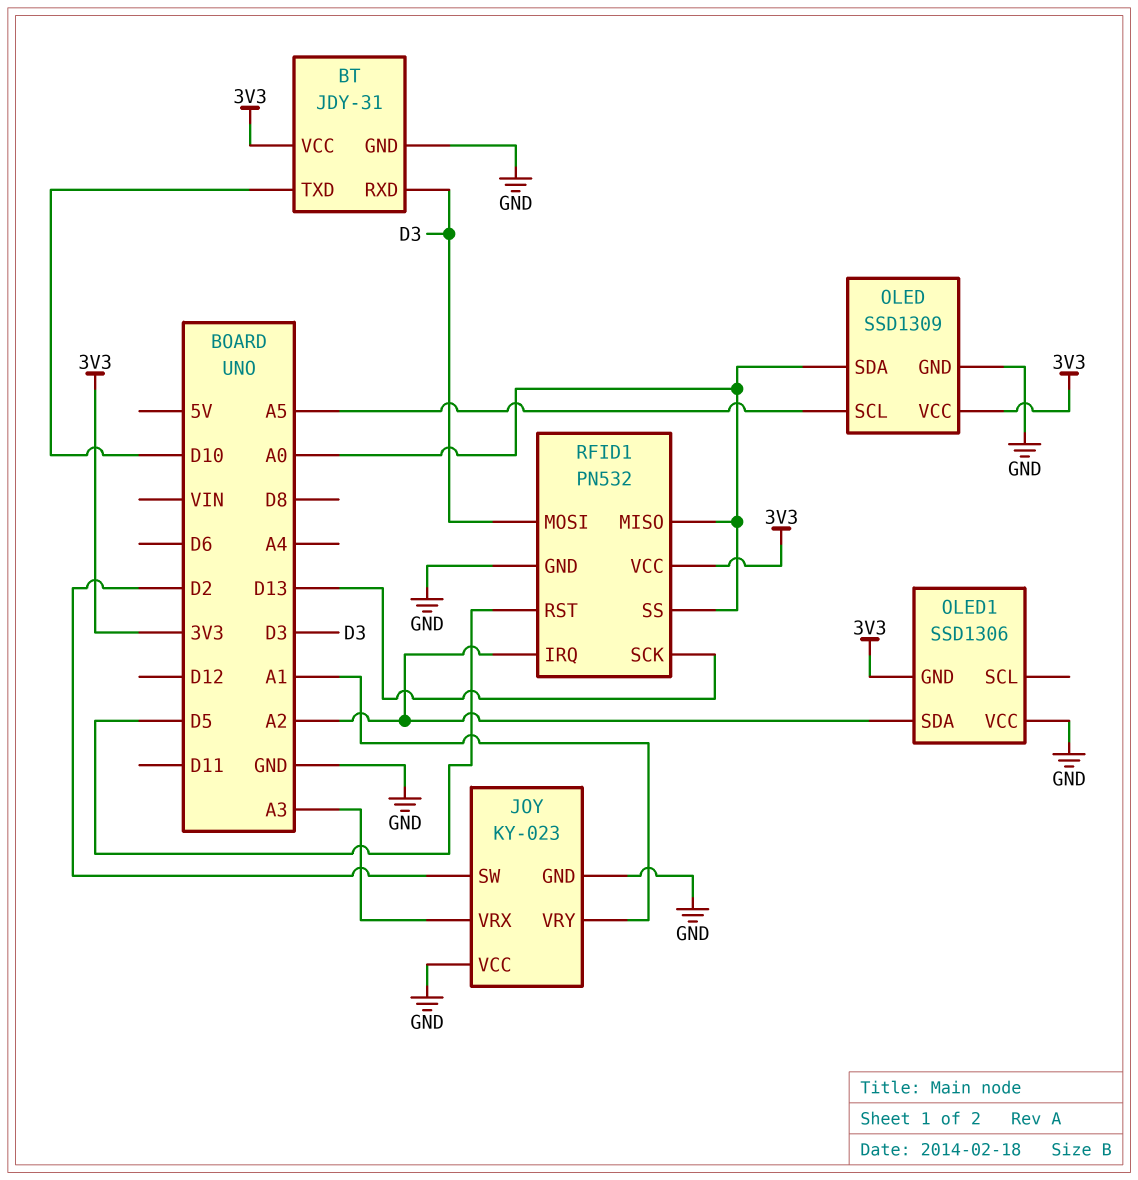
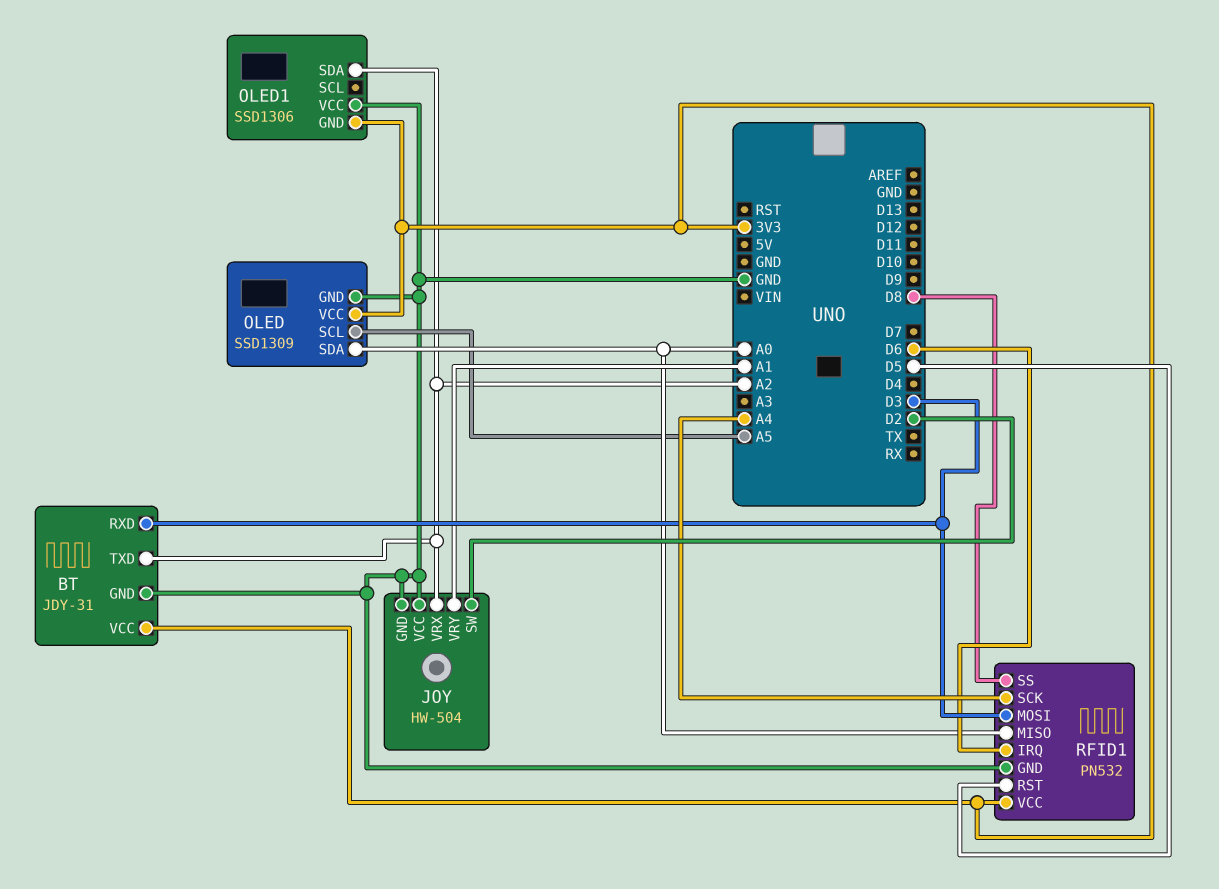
BT pin TXD: D10 -> A2
JOY: KY-023 -> HW-504
JOY pin VRX: A3 -> A2
RFID1 pin IRQ: A2 -> D6
RFID1 pin SCK: D13 -> A4
RFID1 pin SS: A0 -> D8

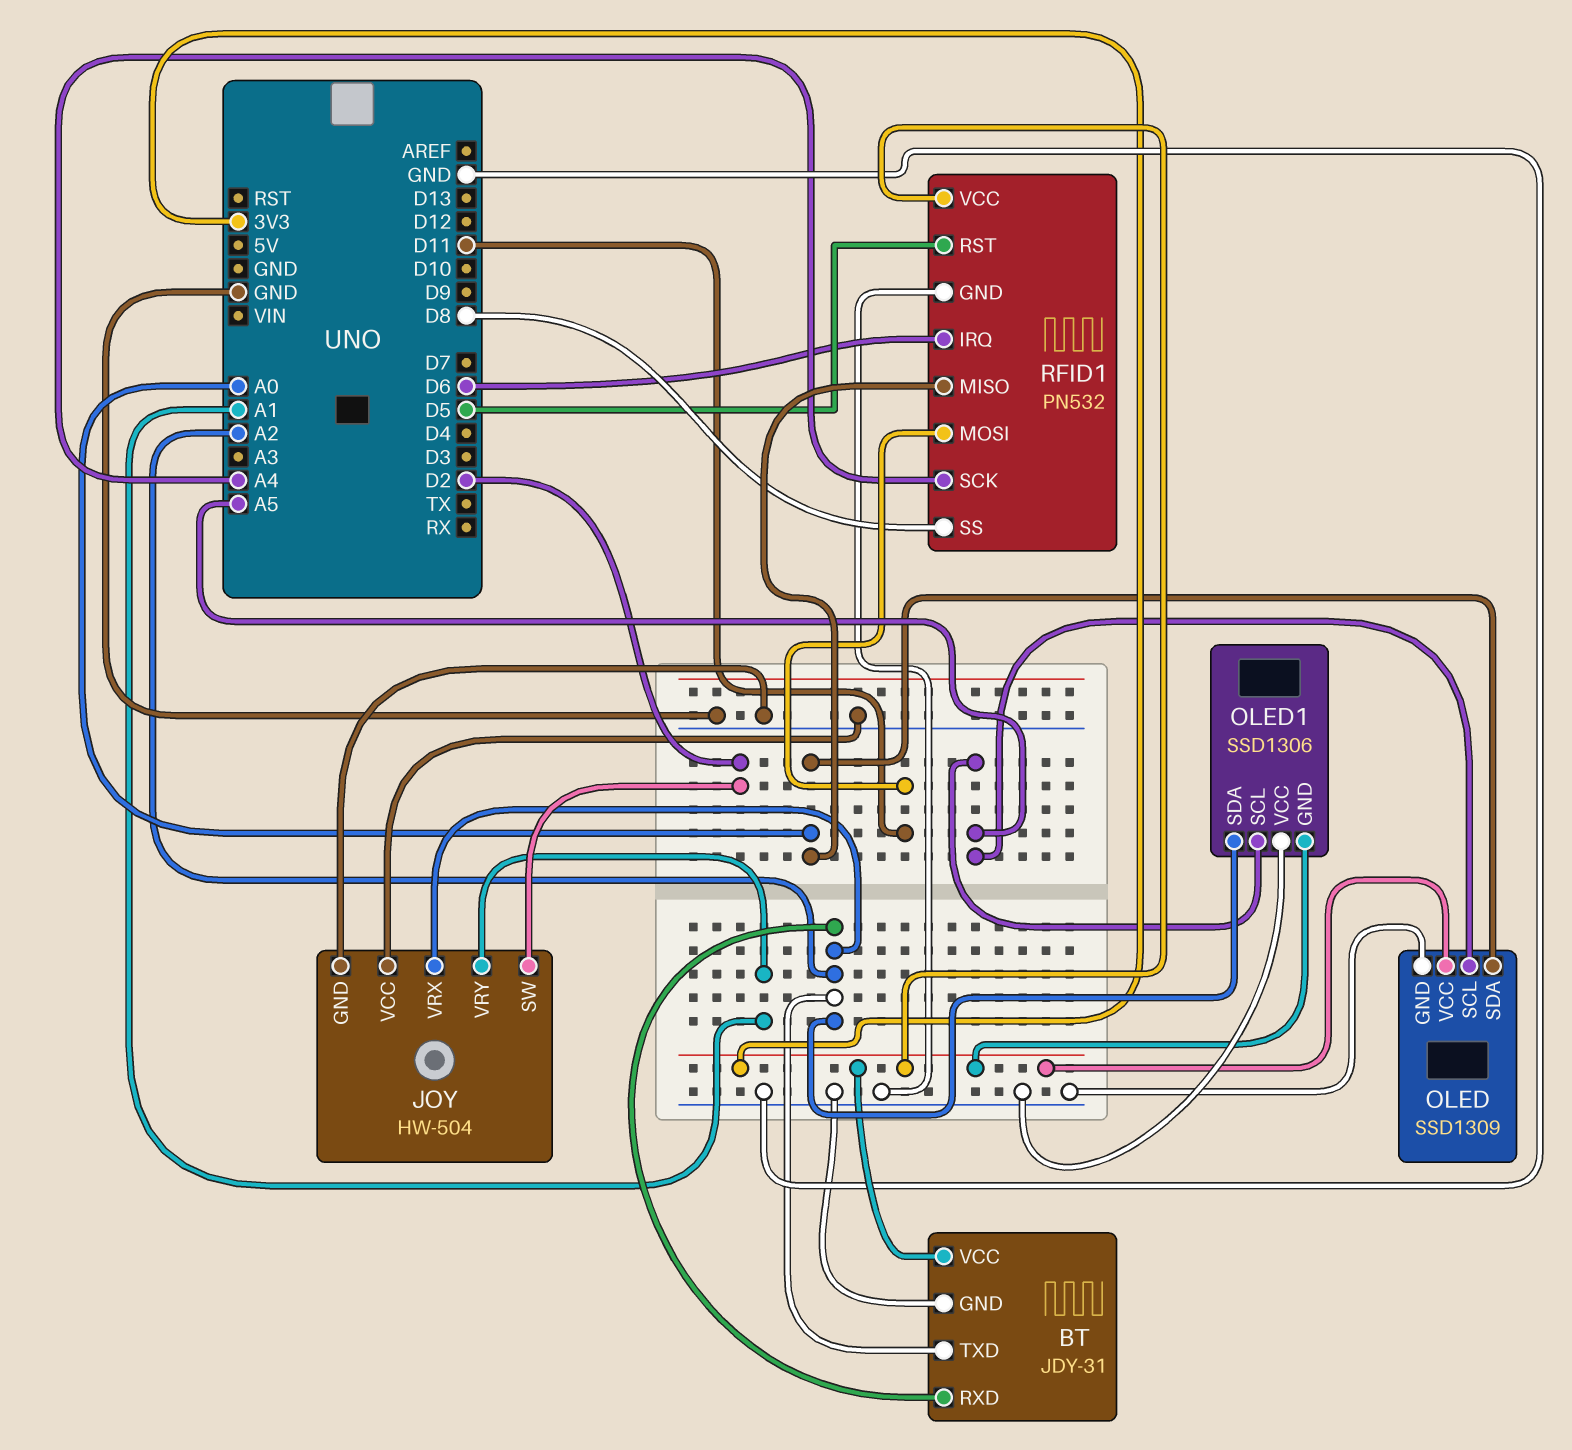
BT pin RXD: D3 -> A2
OLED1 pin SCL: none -> A5
RFID1 pin MOSI: D3 -> D11

